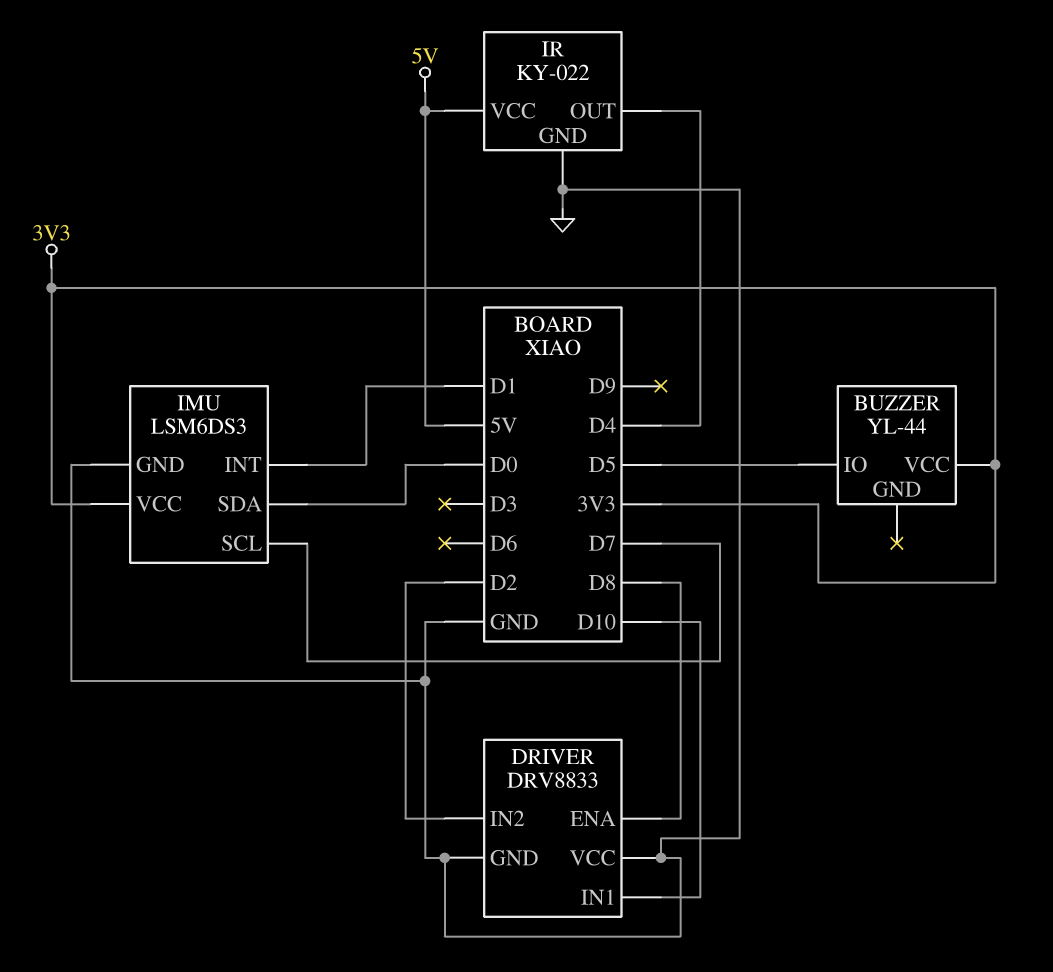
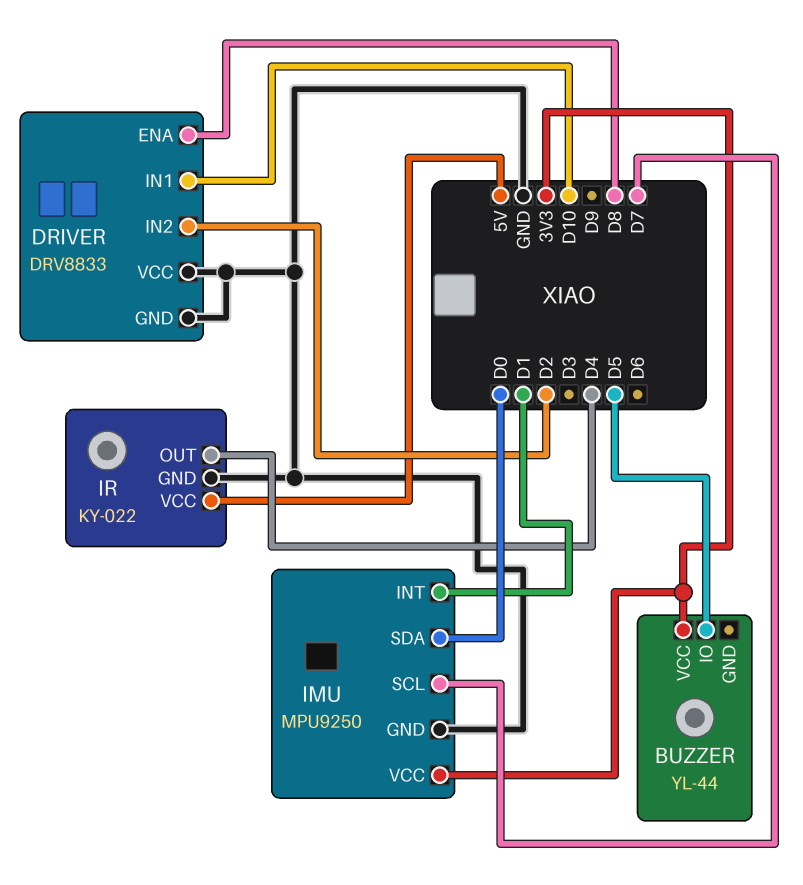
IMU: LSM6DS3 -> MPU9250

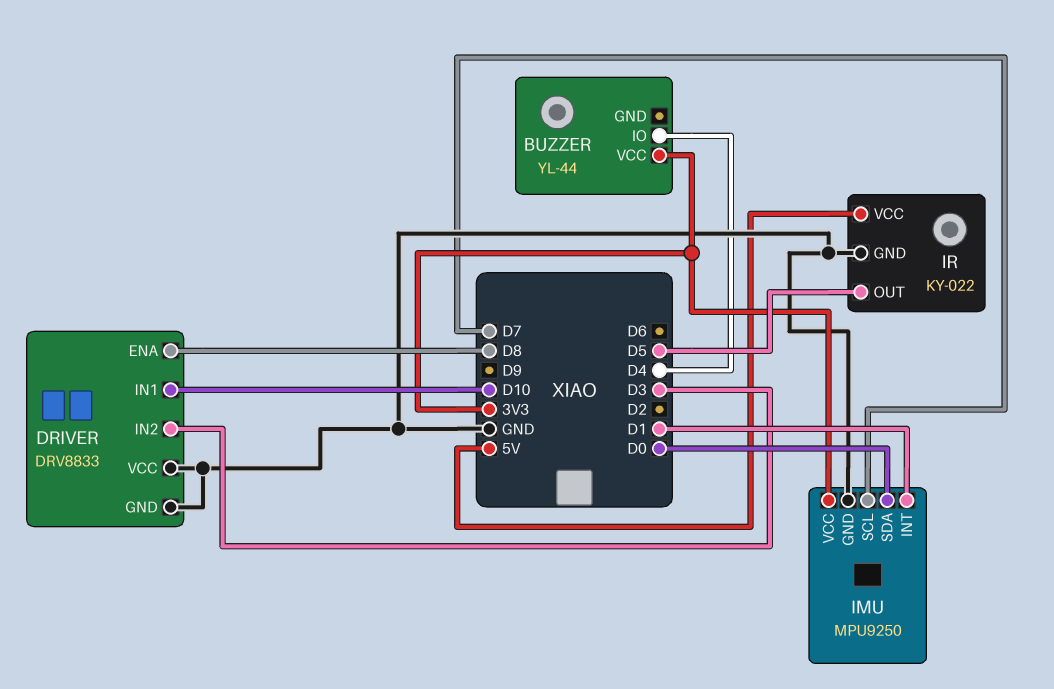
BUZZER pin IO: D5 -> D4
DRIVER pin IN2: D2 -> D3
IR pin OUT: D4 -> D5

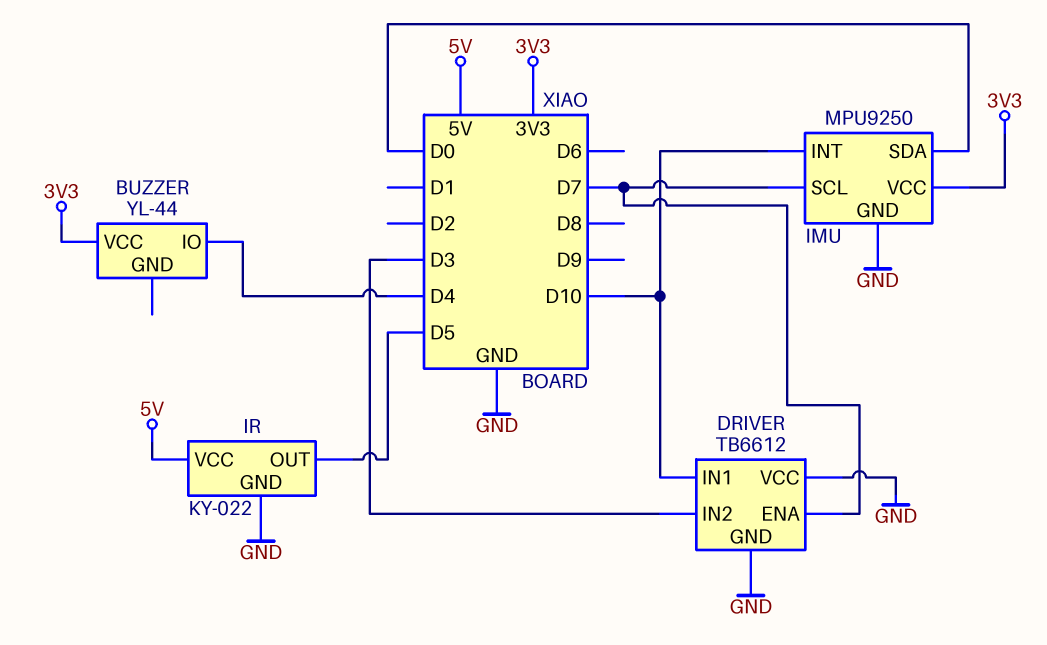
DRIVER: DRV8833 -> TB6612
DRIVER pin ENA: D8 -> D7
IMU pin INT: D1 -> D10

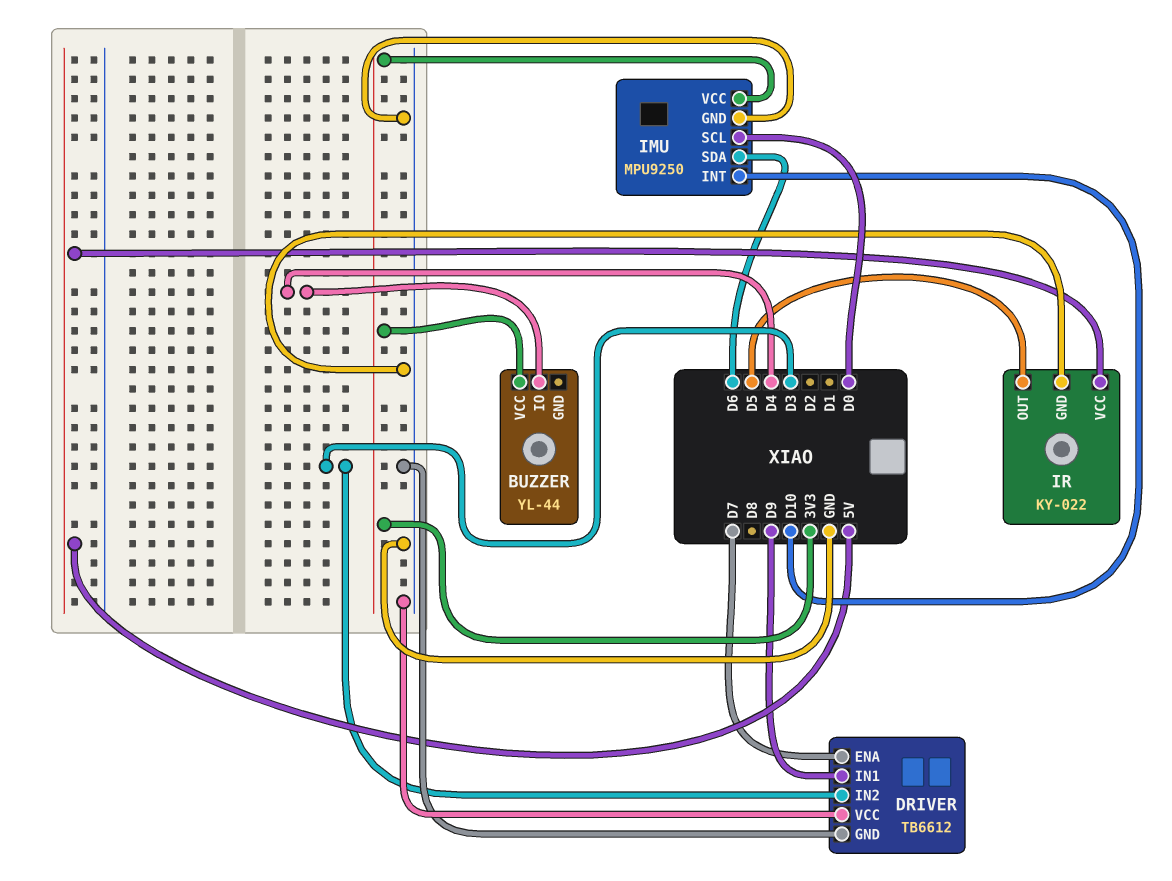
DRIVER pin IN1: D10 -> D9
IMU pin SCL: D7 -> D0
IMU pin SDA: D0 -> D6

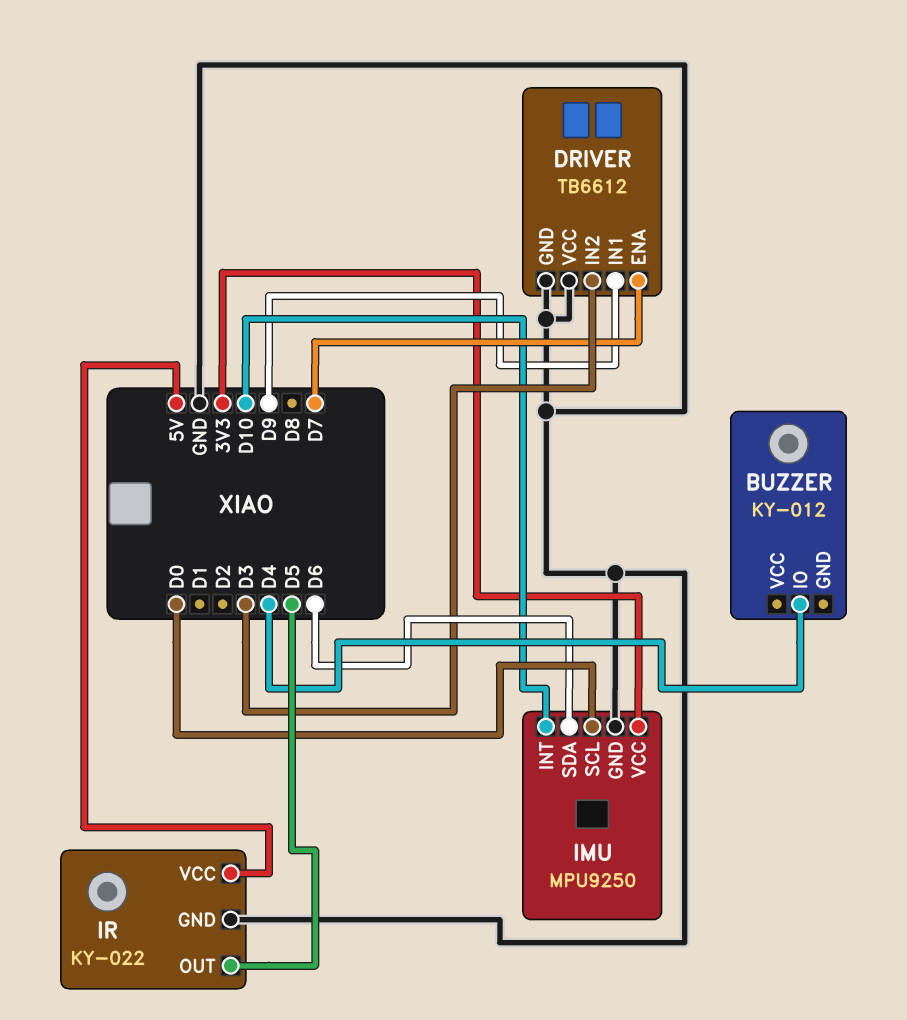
BUZZER: YL-44 -> KY-012
BUZZER pin VCC: 3V3 -> none

